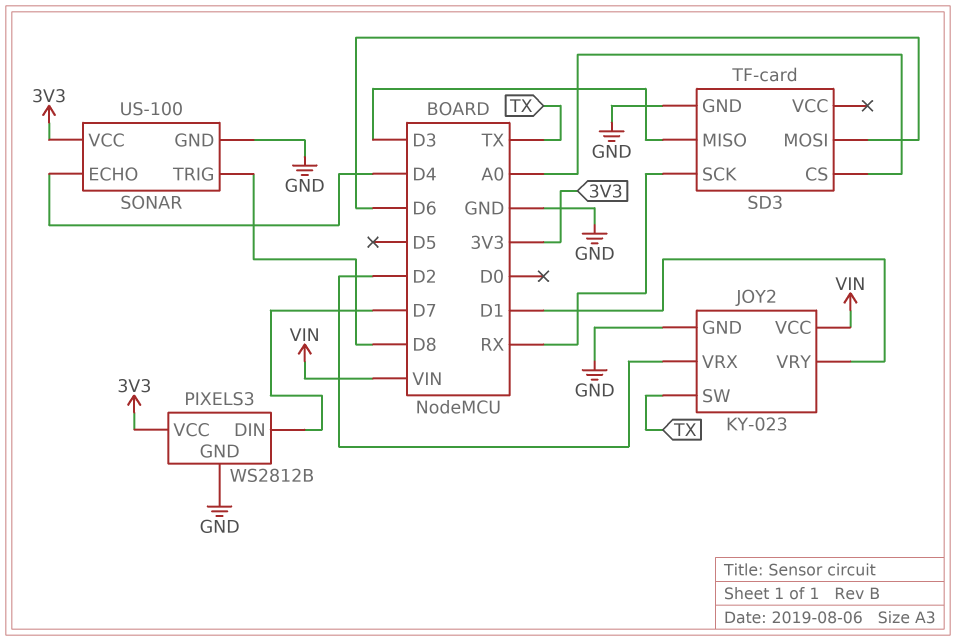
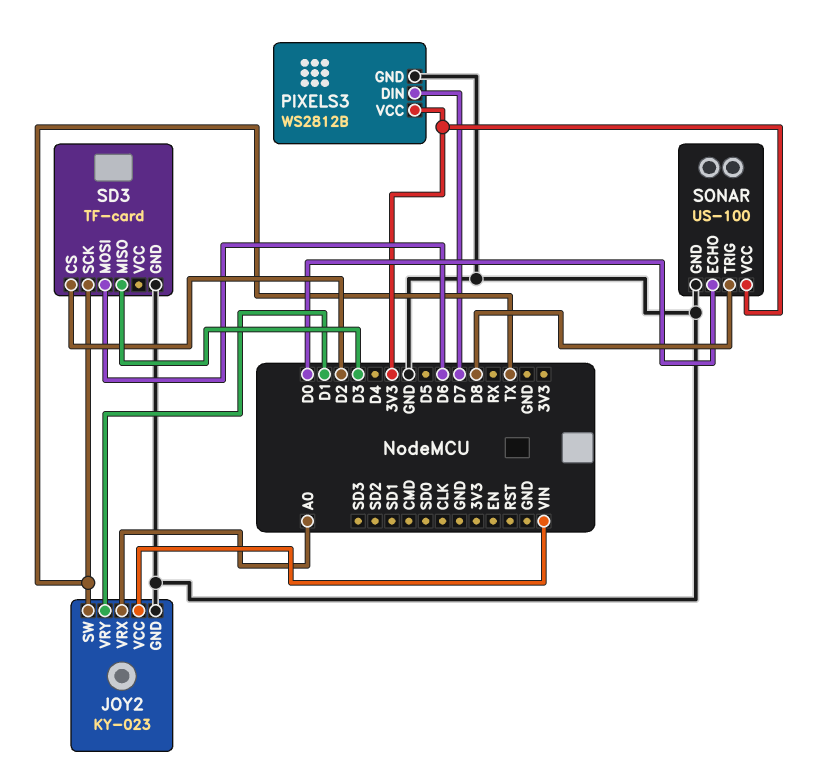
JOY2 pin VRX: D2 -> A0
SD3 pin CS: A0 -> D2
SD3 pin SCK: RX -> TX
SONAR pin ECHO: D4 -> D0

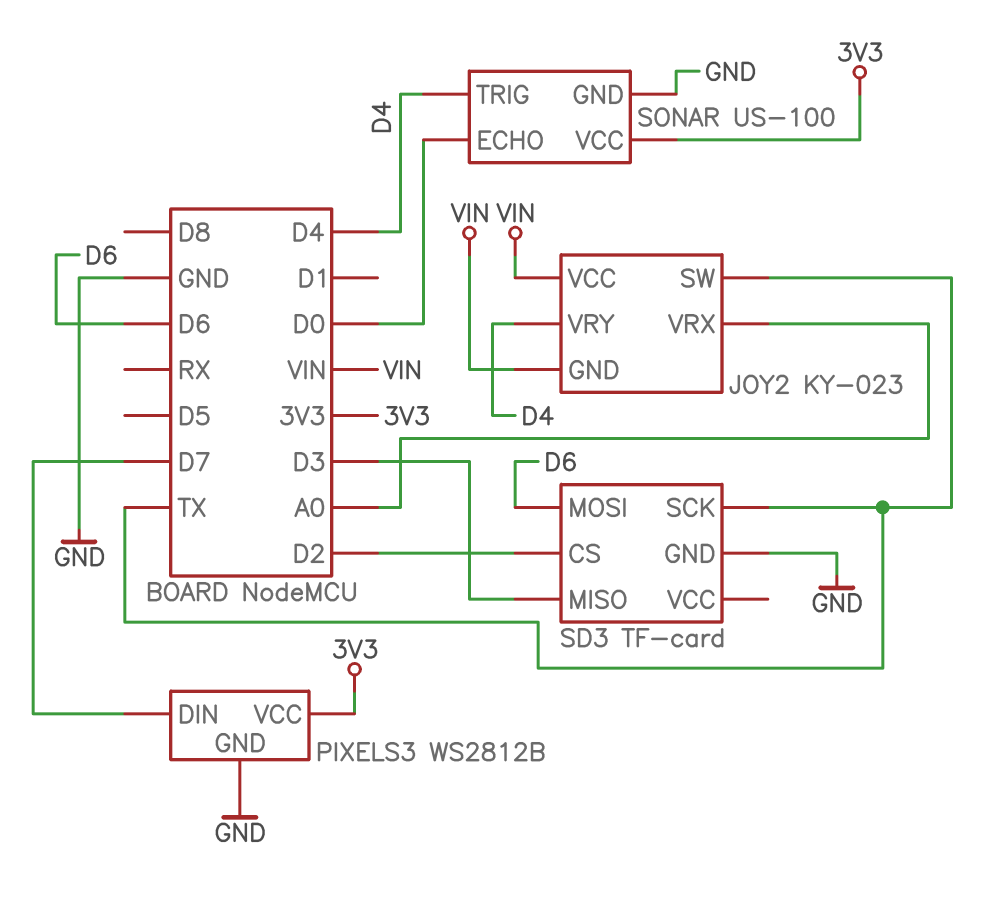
JOY2 pin GND: GND -> VIN
JOY2 pin VRY: D1 -> D4
SONAR pin TRIG: D8 -> D4

